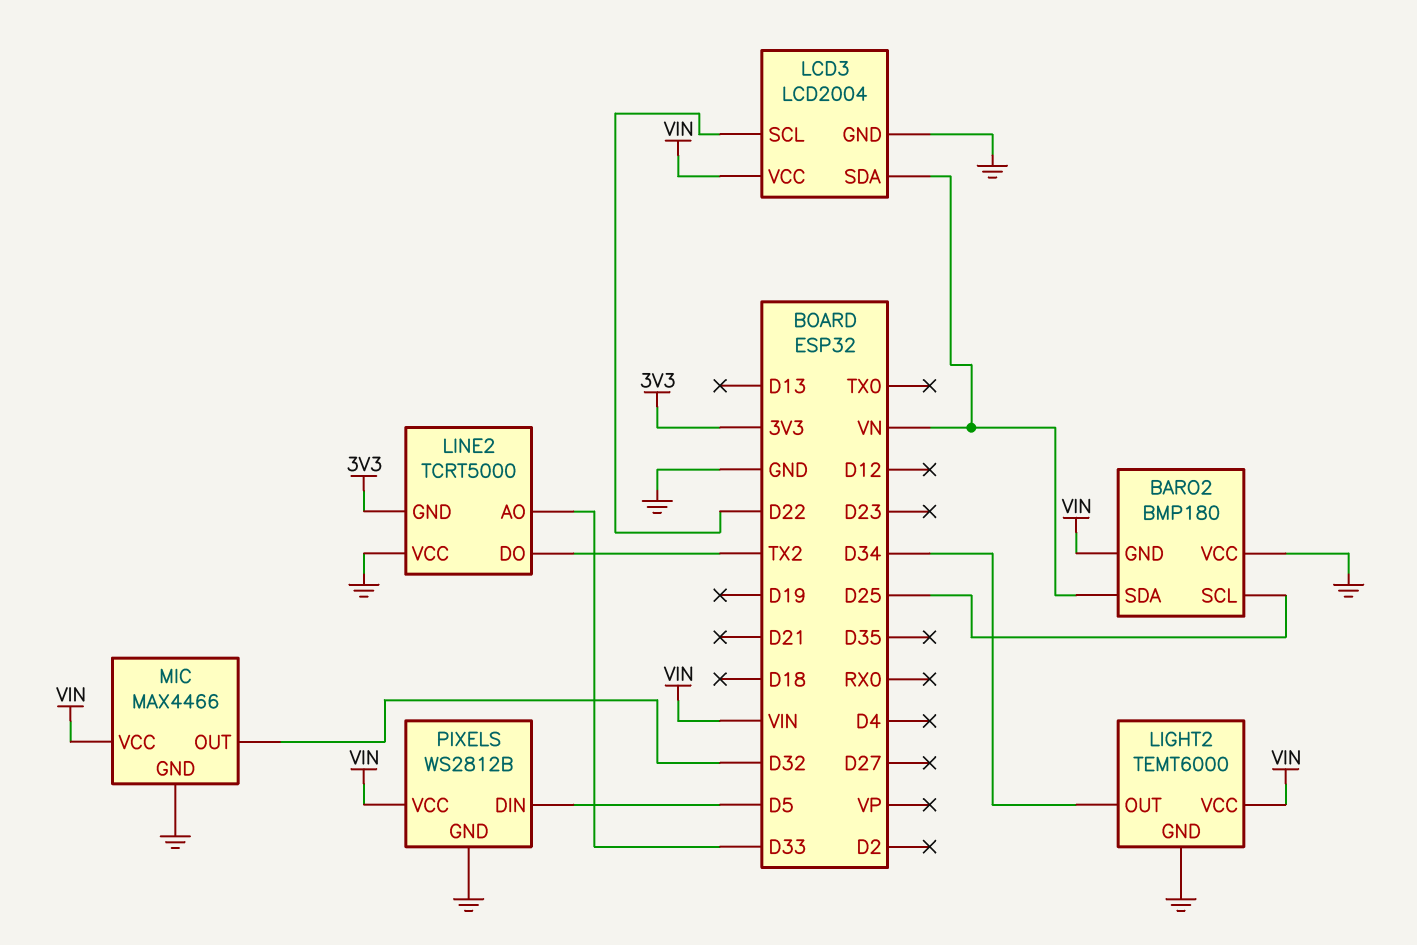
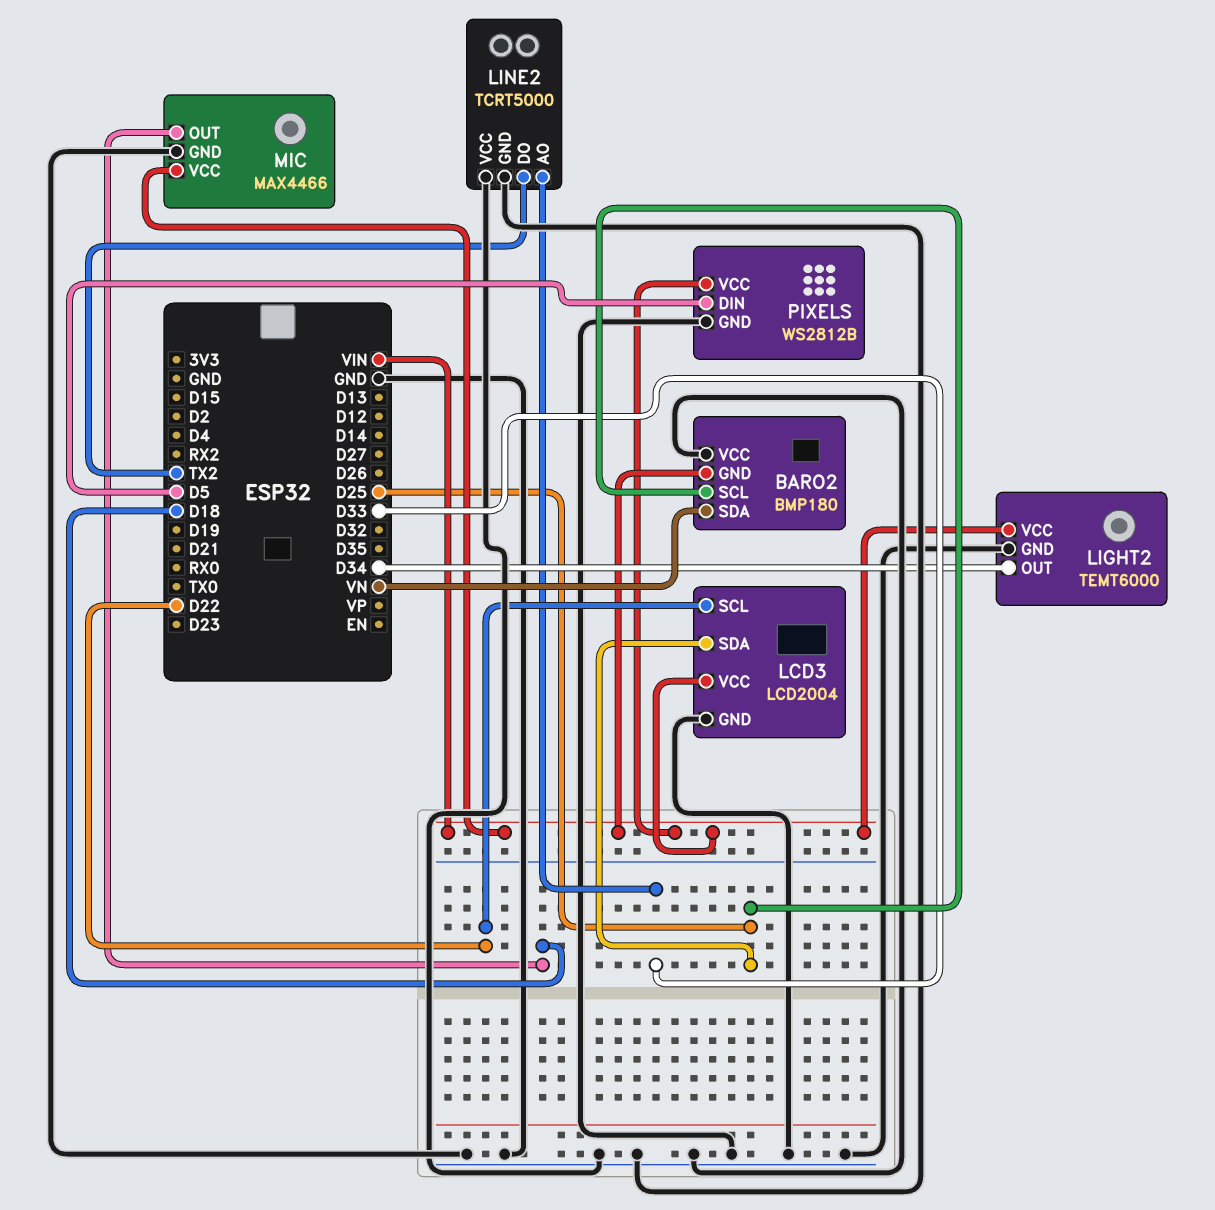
LCD3 pin SDA: VN -> D25
LINE2 pin GND: 3V3 -> GND
MIC pin OUT: D32 -> D18

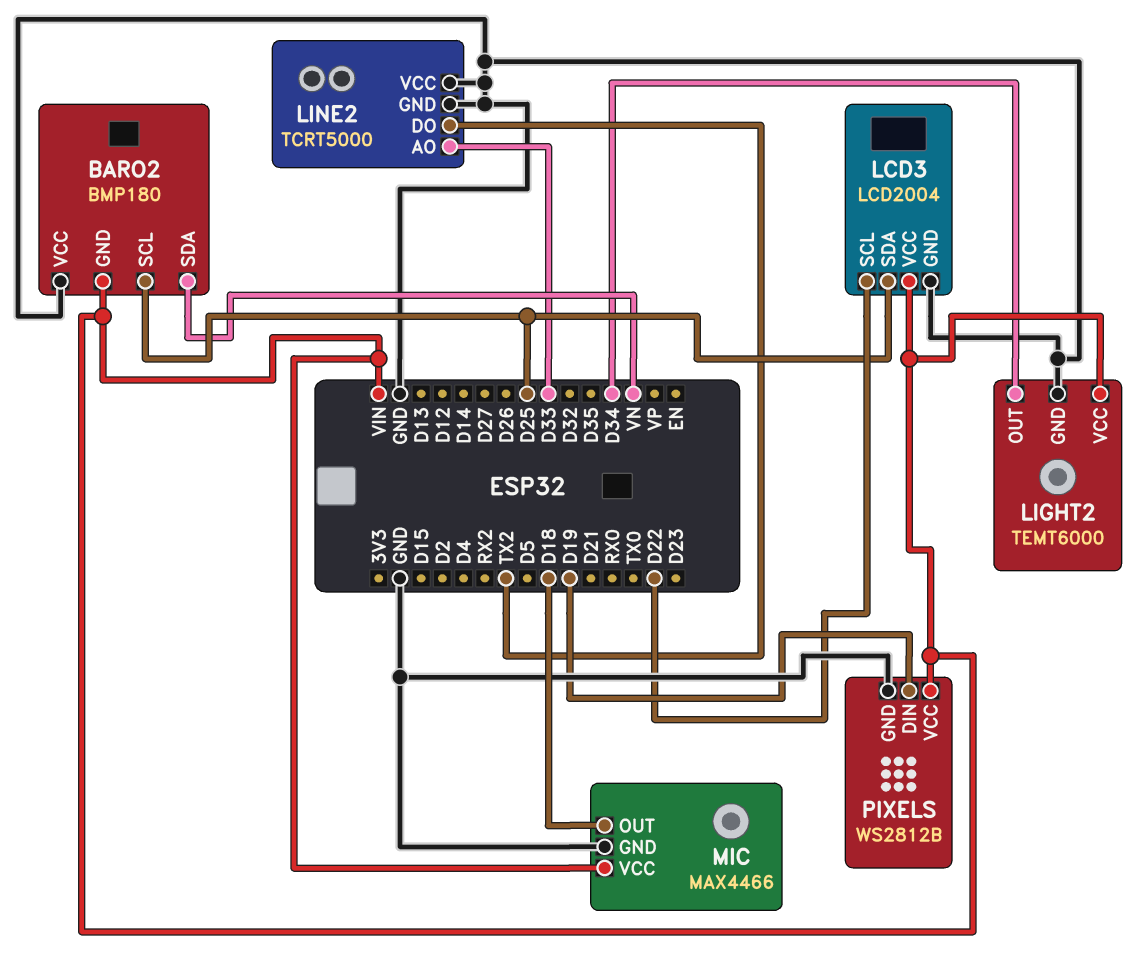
PIXELS pin DIN: D5 -> D19

